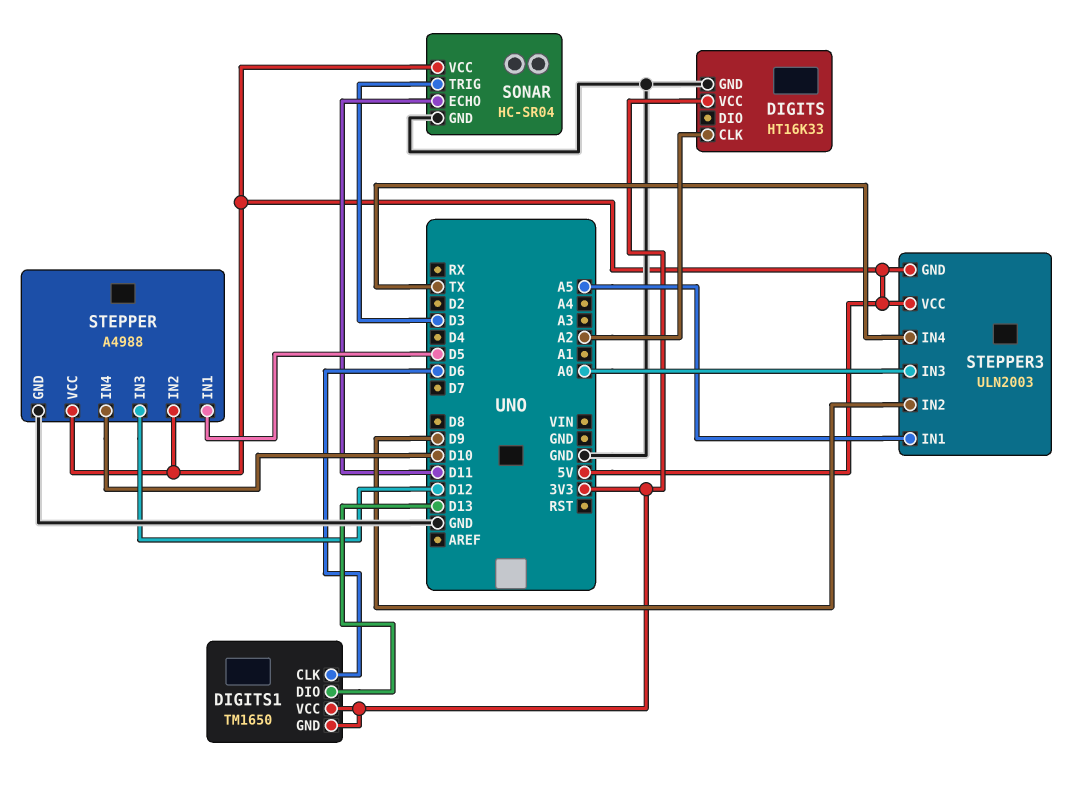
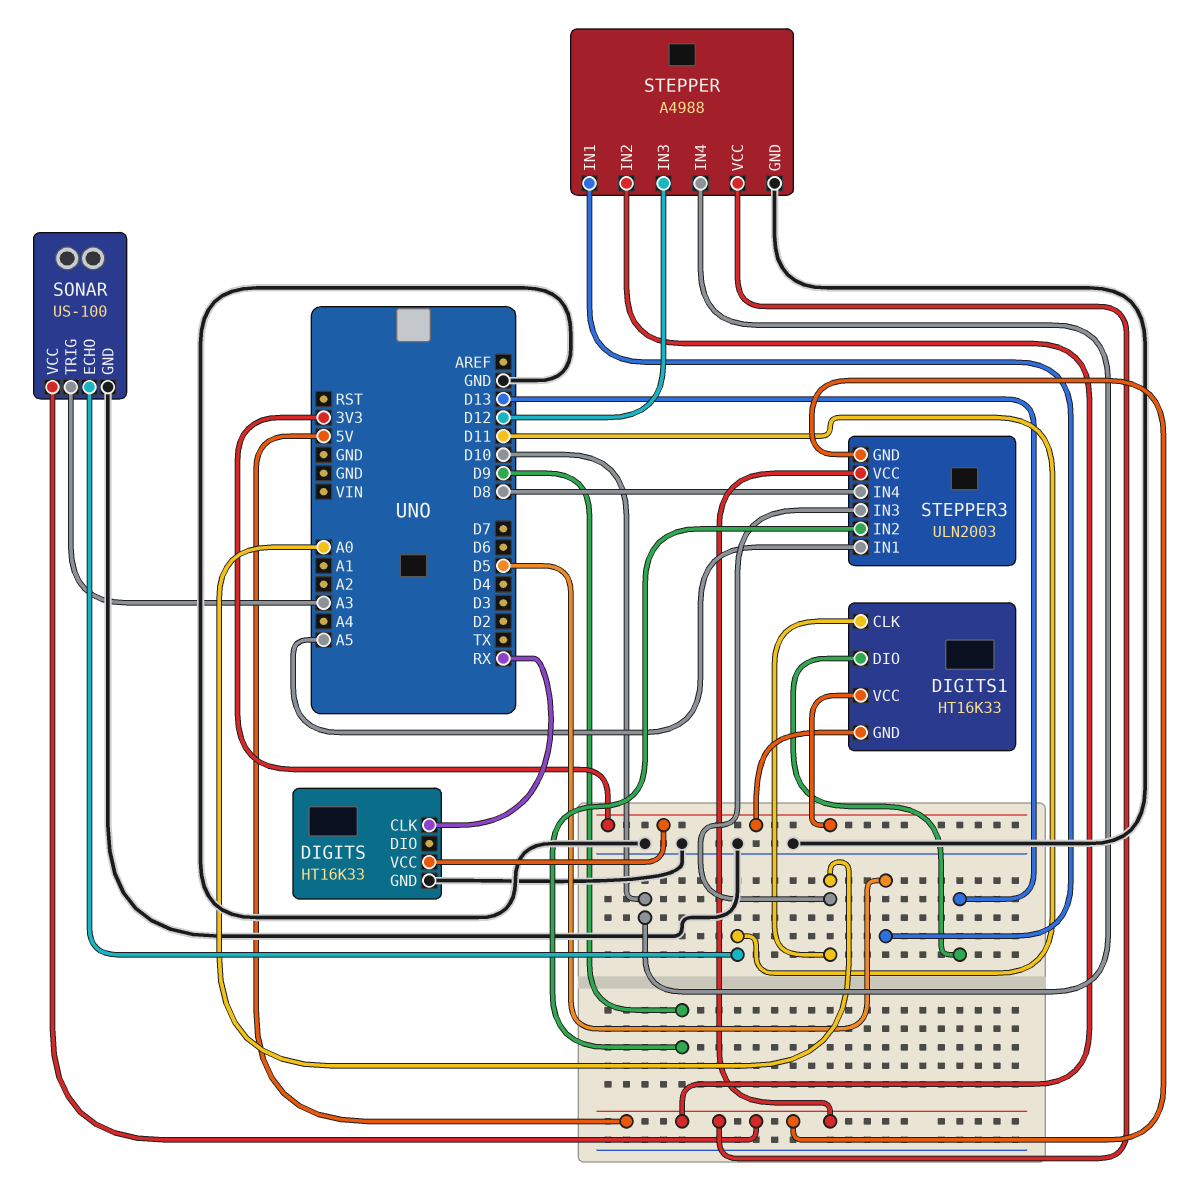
DIGITS pin CLK: A2 -> RX
DIGITS1: TM1650 -> HT16K33
DIGITS1 pin CLK: D6 -> A0
SONAR: HC-SR04 -> US-100
SONAR pin TRIG: D3 -> A3
STEPPER3 pin IN4: TX -> D8

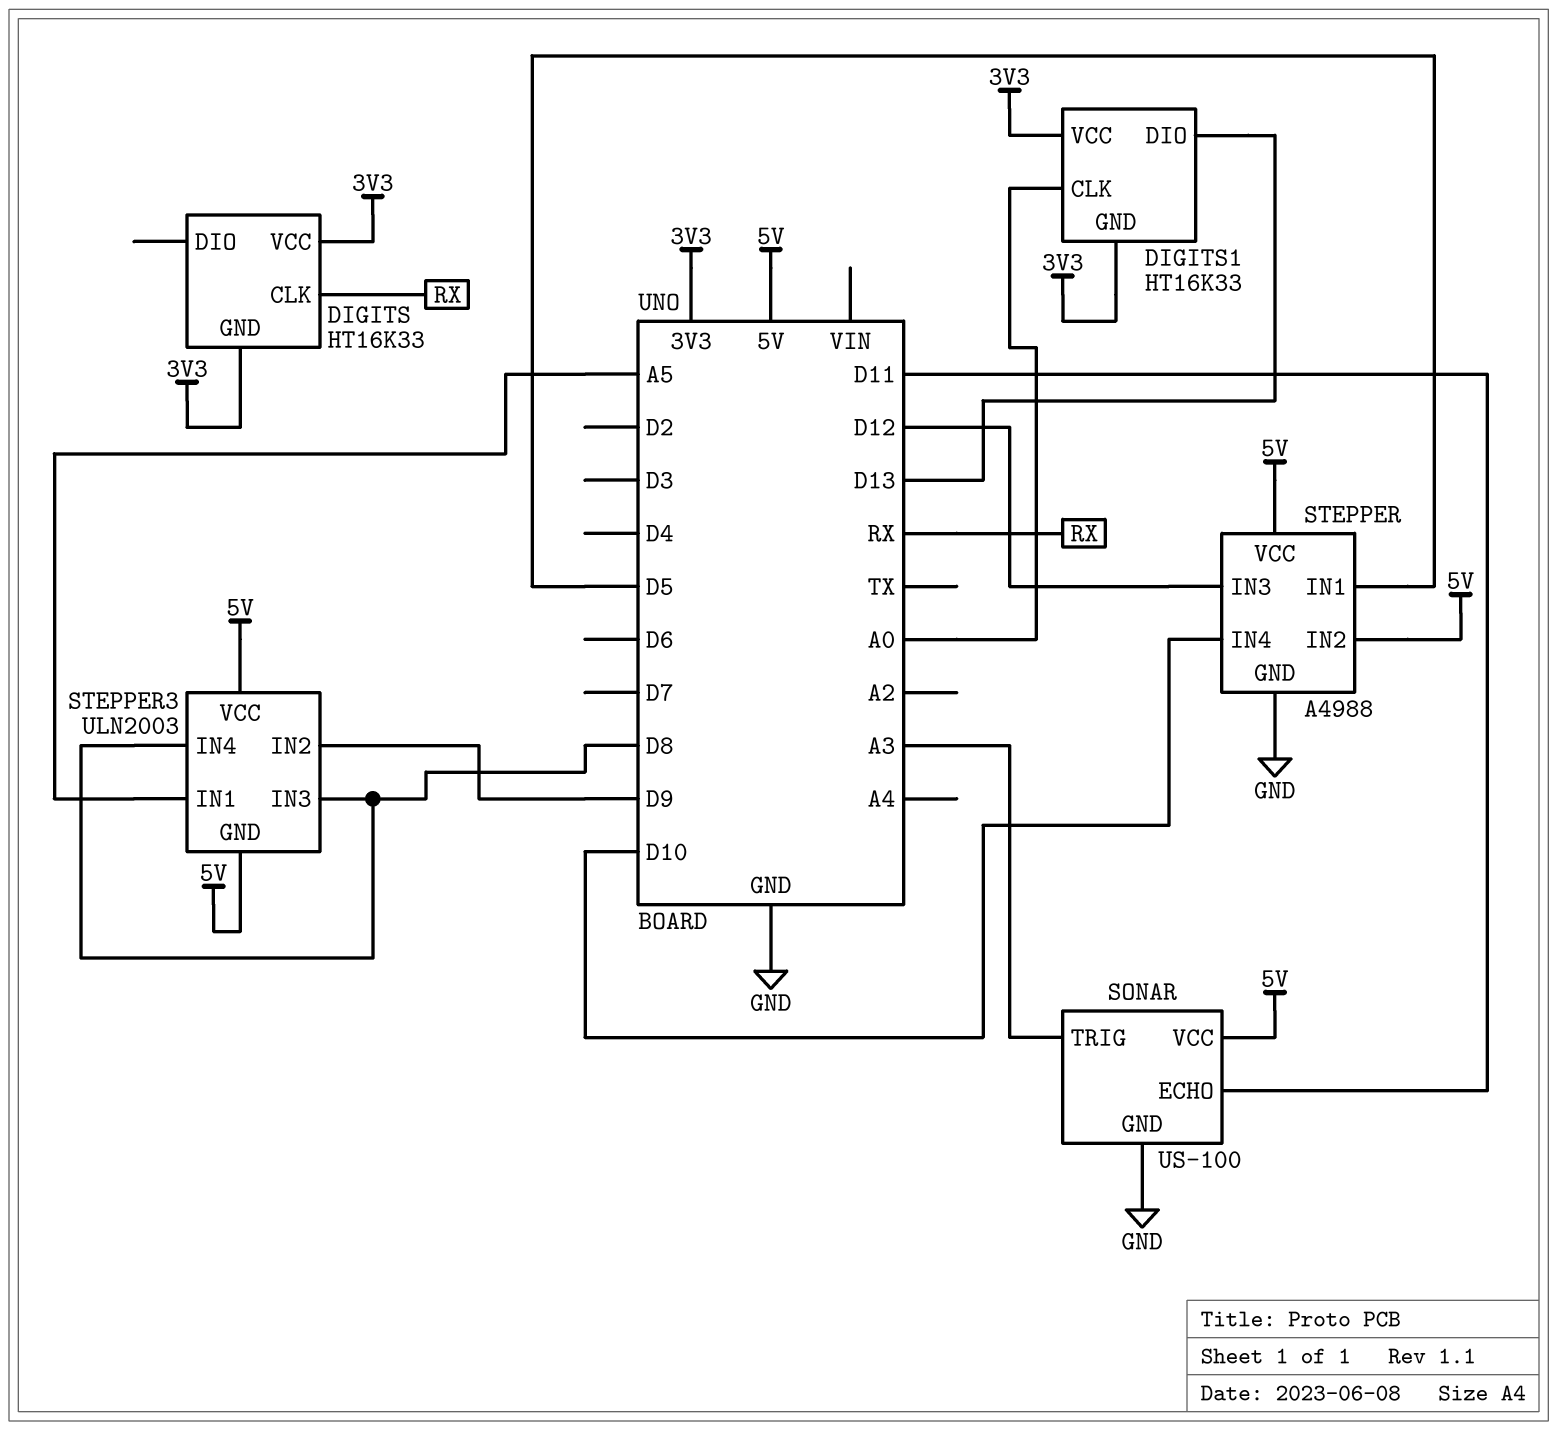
DIGITS pin GND: GND -> 3V3
STEPPER3 pin IN3: A0 -> D8

